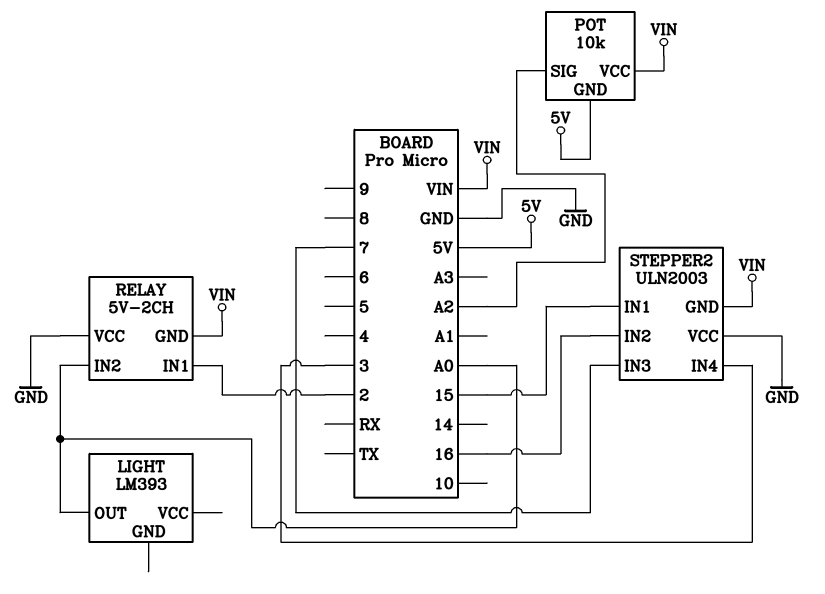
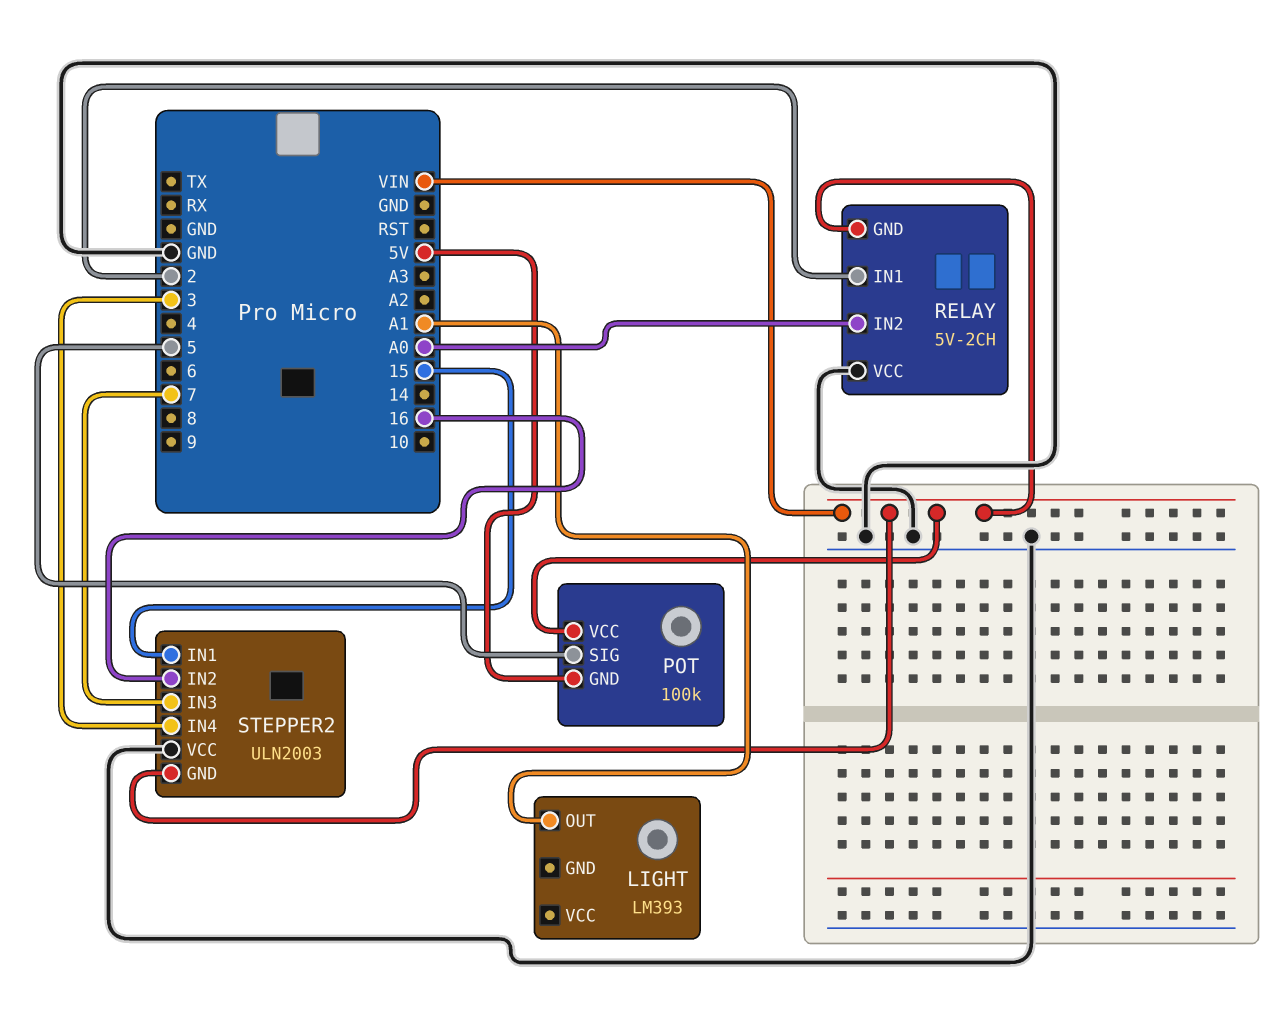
LIGHT pin OUT: A0 -> A1
POT: 10k -> 100k
POT pin SIG: A2 -> 5

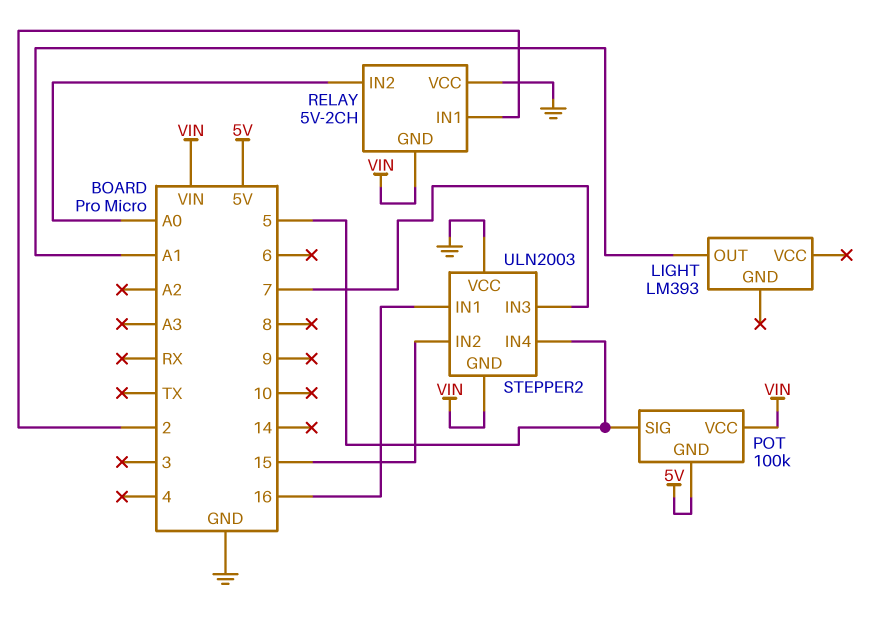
STEPPER2 pin IN1: 15 -> 16
STEPPER2 pin IN2: 16 -> 15
STEPPER2 pin IN4: 3 -> 5

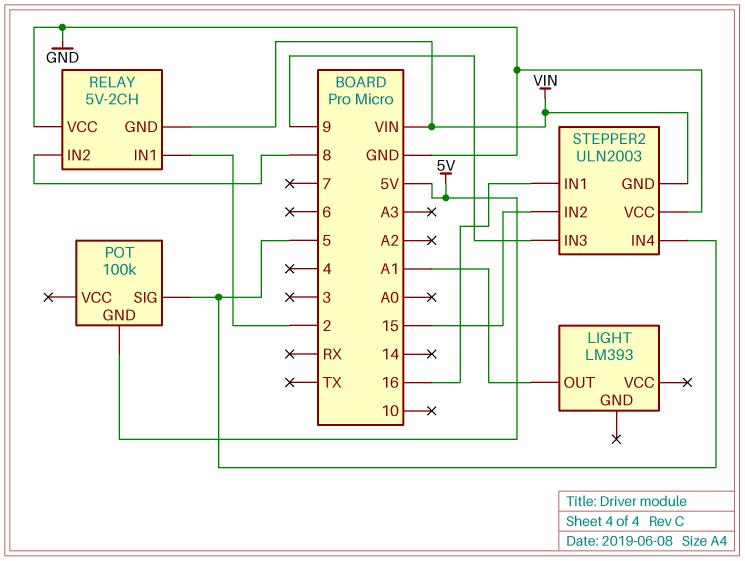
POT pin VCC: VIN -> none
RELAY pin IN2: A0 -> 8
STEPPER2 pin IN3: 7 -> 9

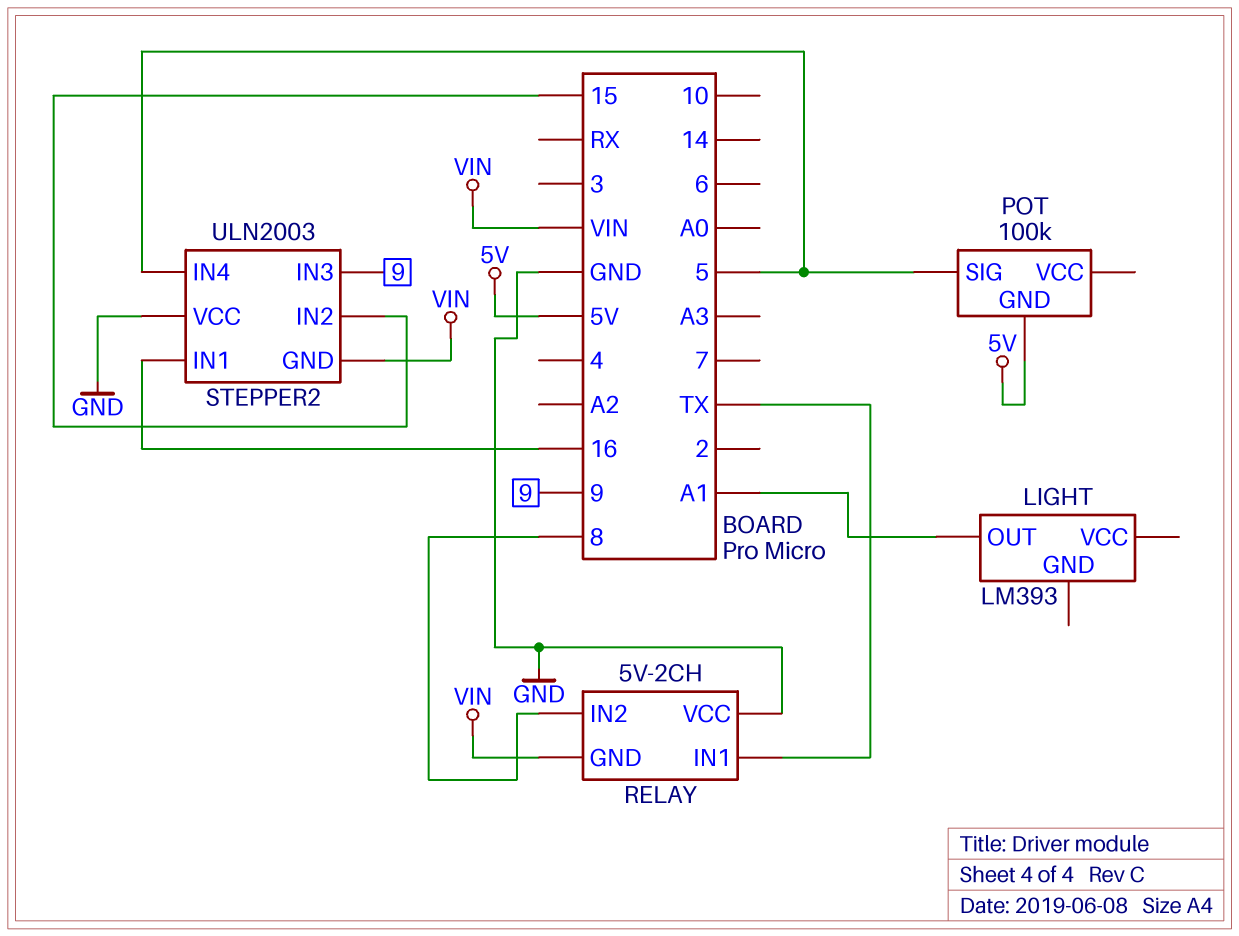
RELAY pin IN1: 2 -> TX

